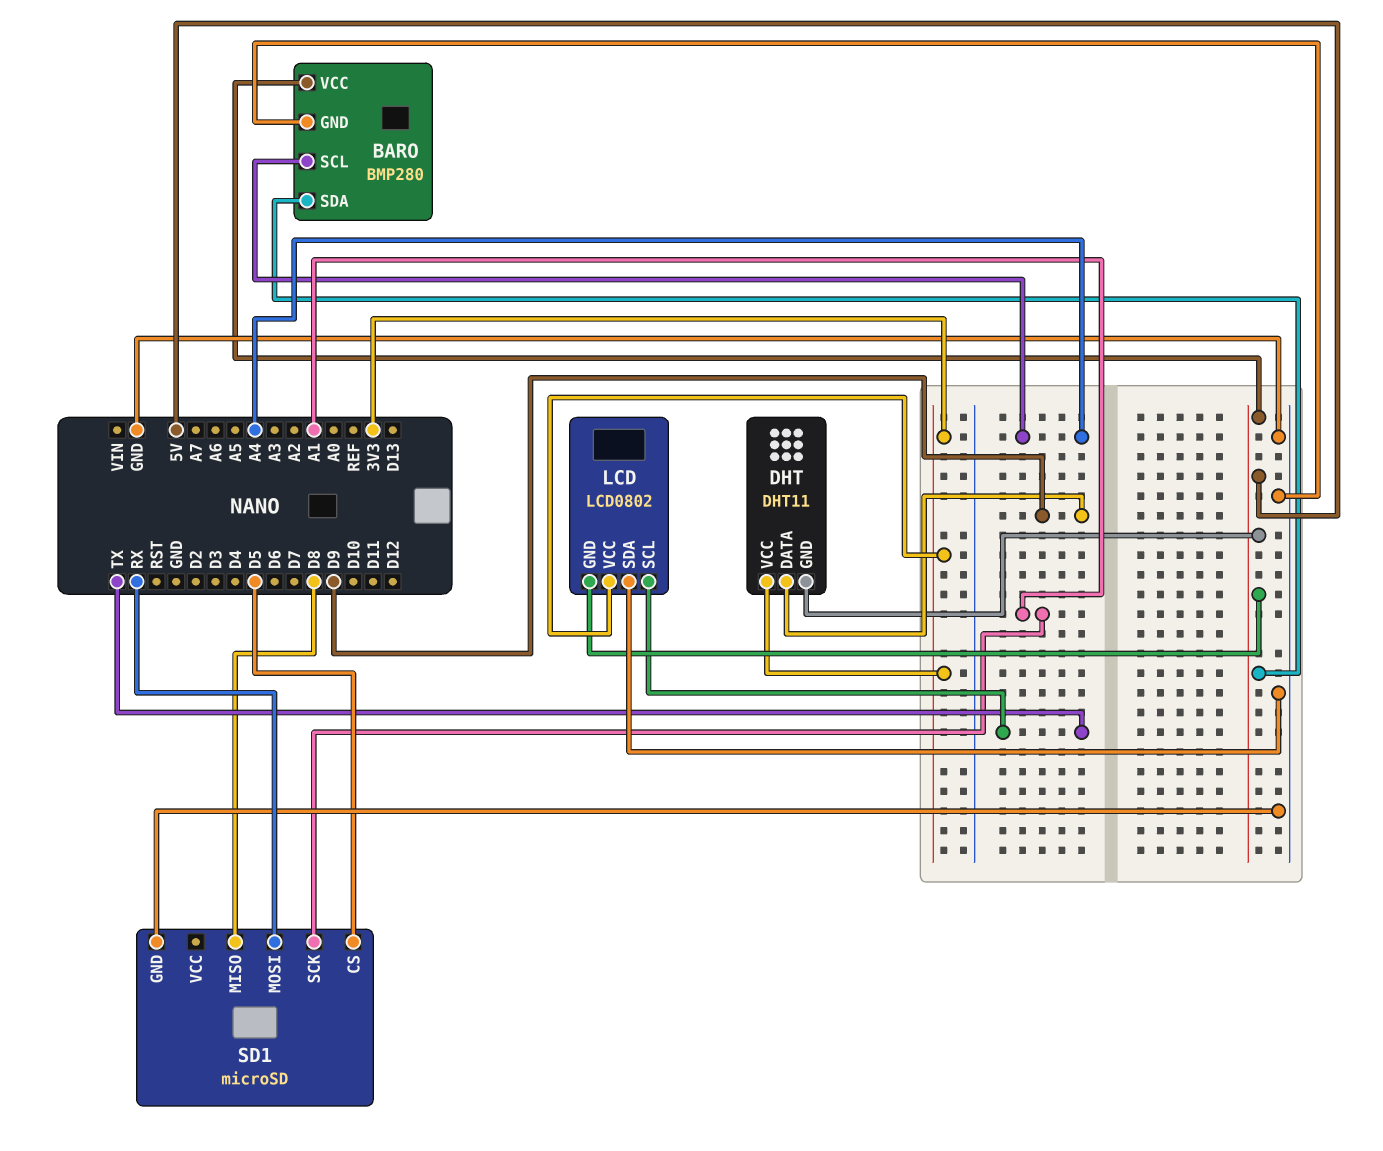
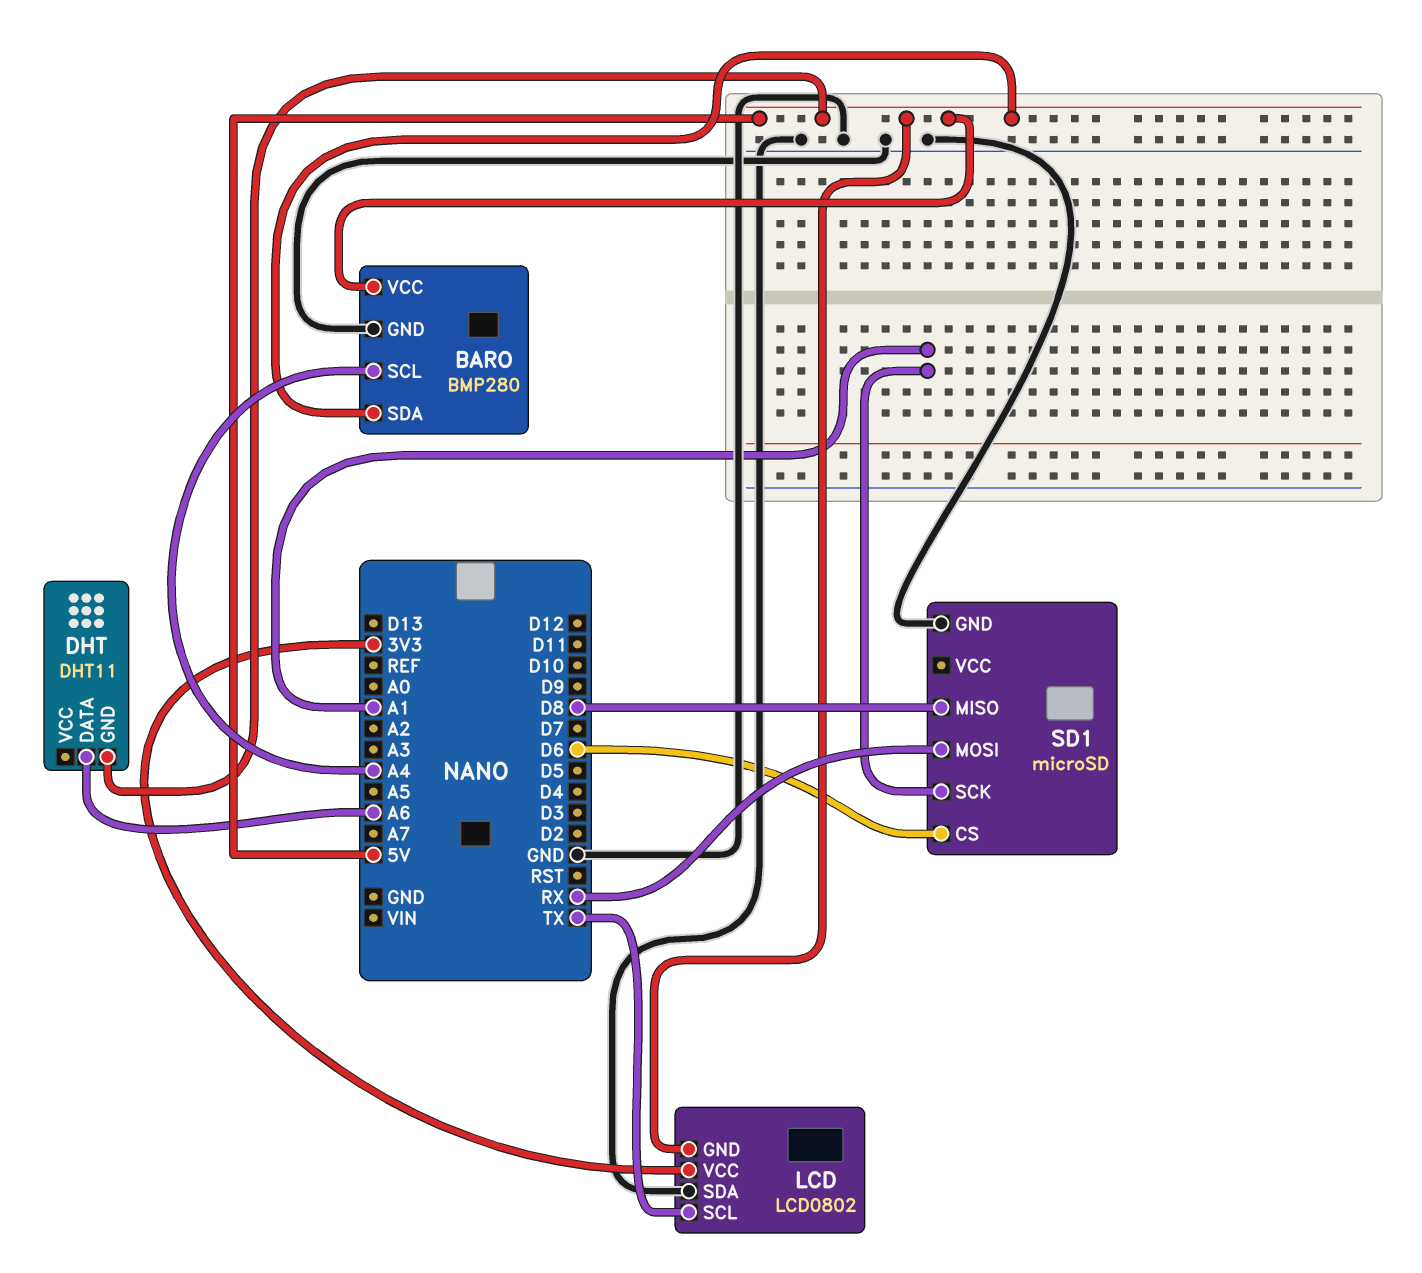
DHT pin DATA: D9 -> A6
DHT pin VCC: 3V3 -> none
SD1 pin CS: D5 -> D6

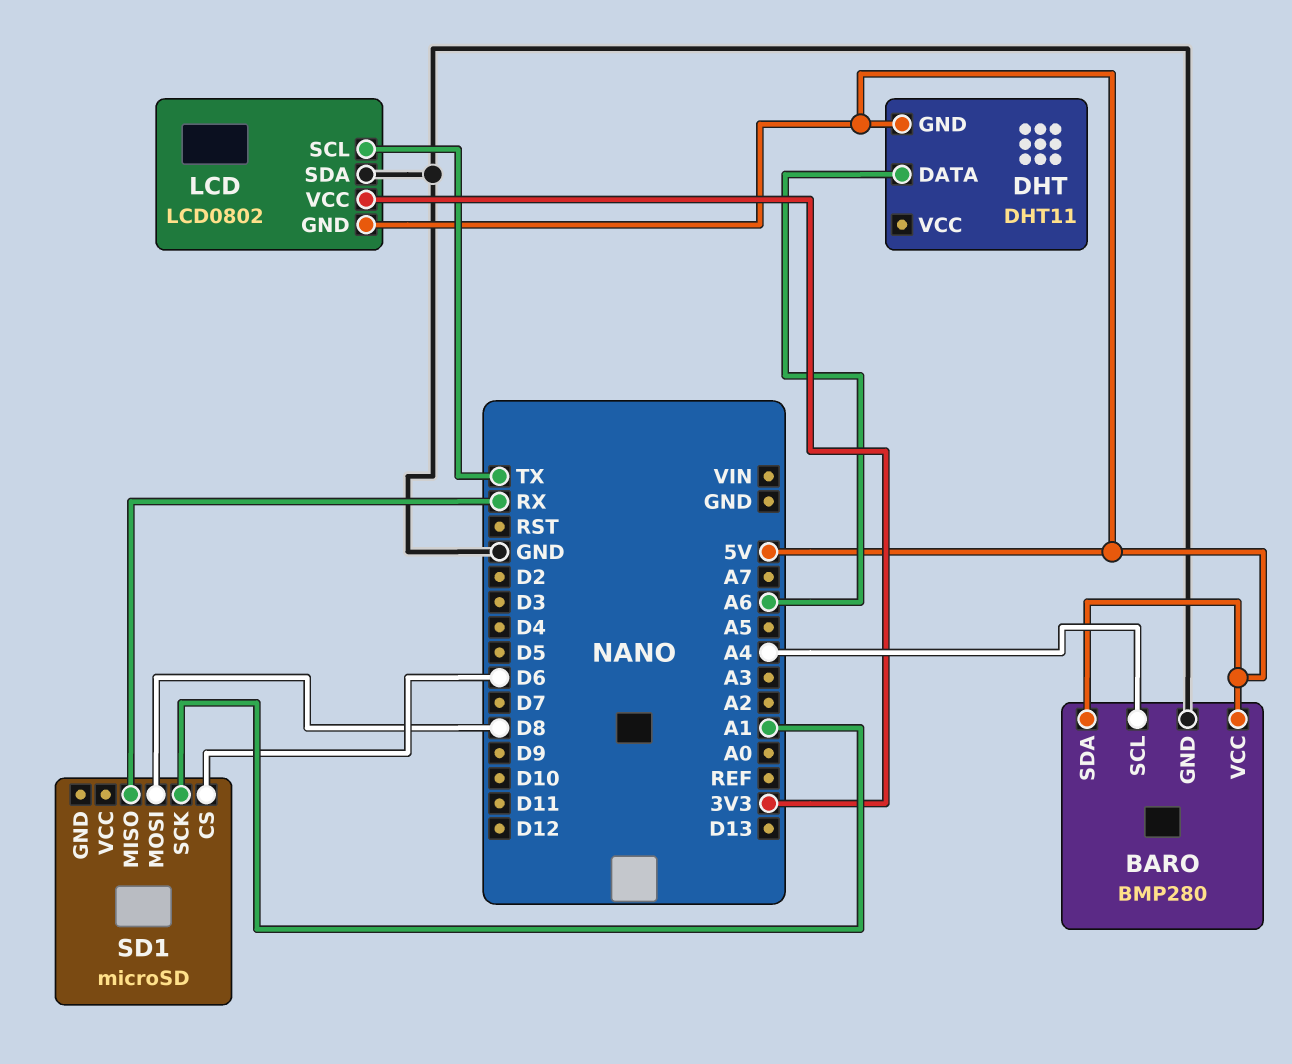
SD1 pin GND: GND -> none
SD1 pin MISO: D8 -> RX
SD1 pin MOSI: RX -> D8

